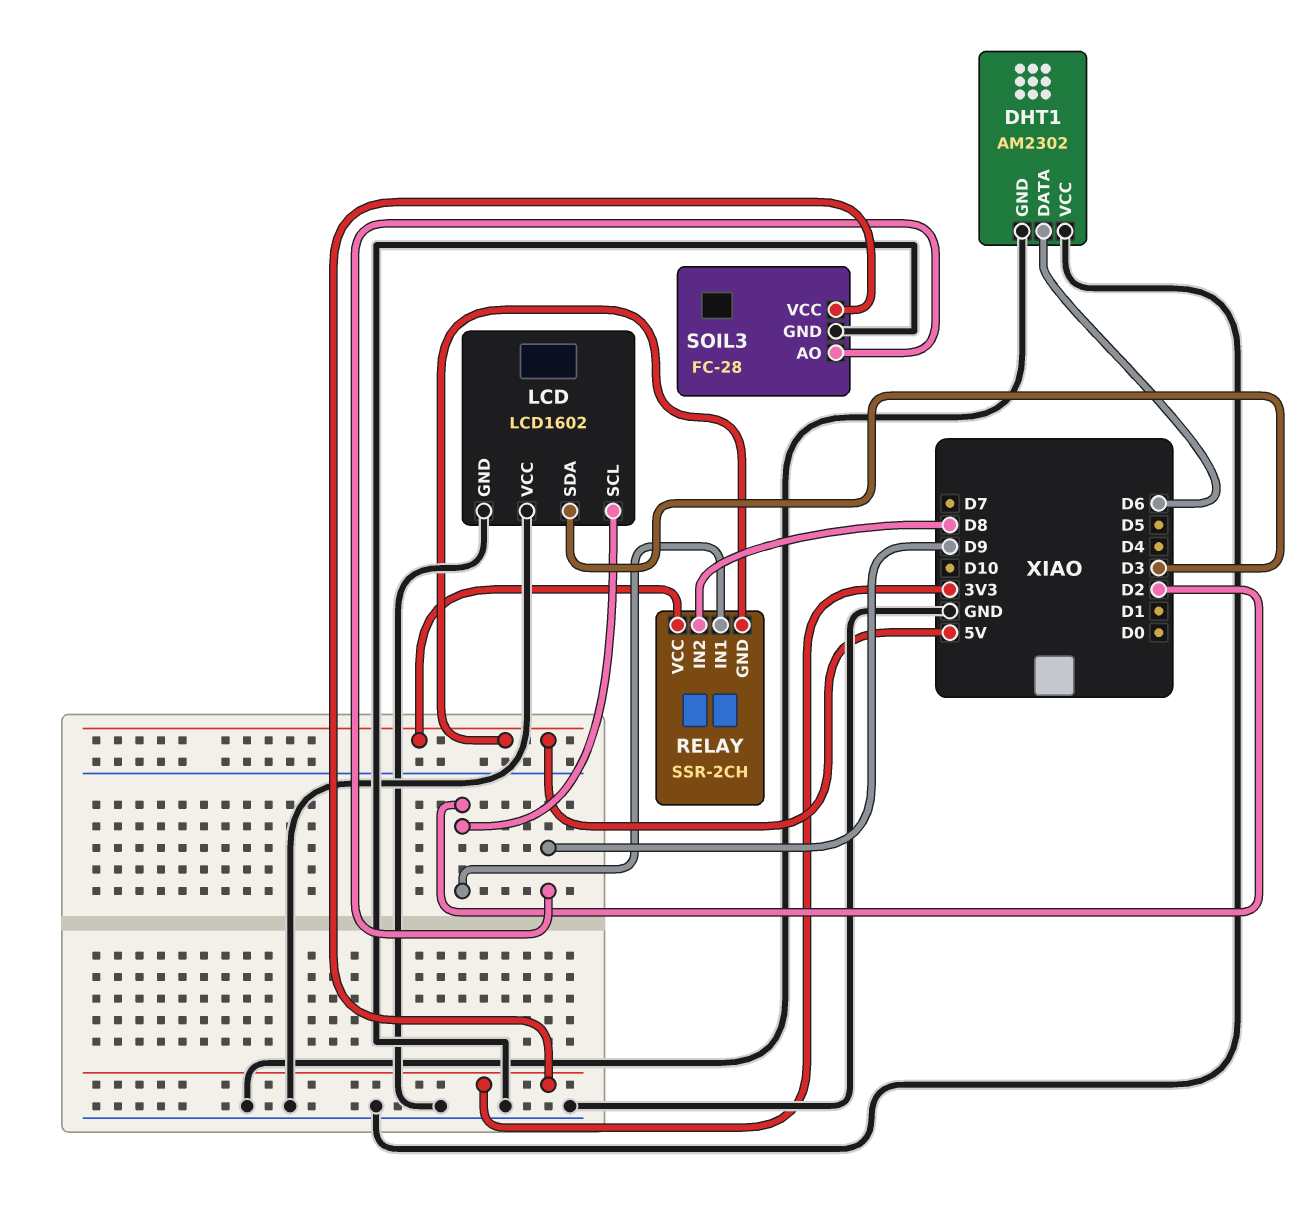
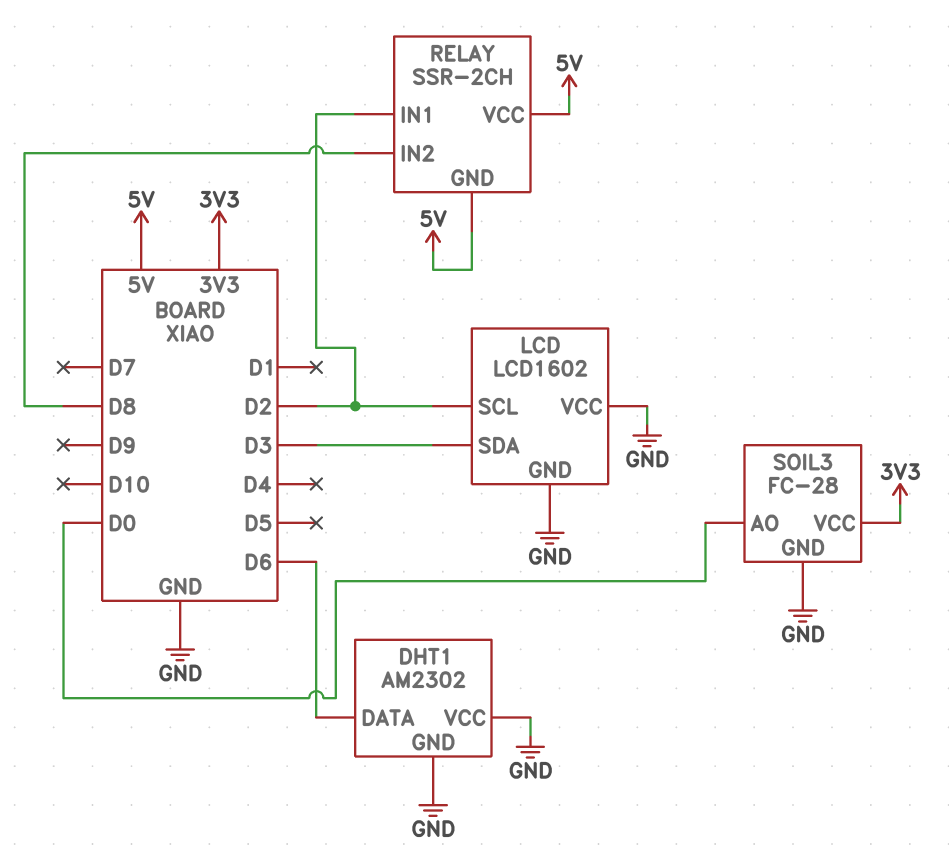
SOIL3 pin AO: D9 -> D0

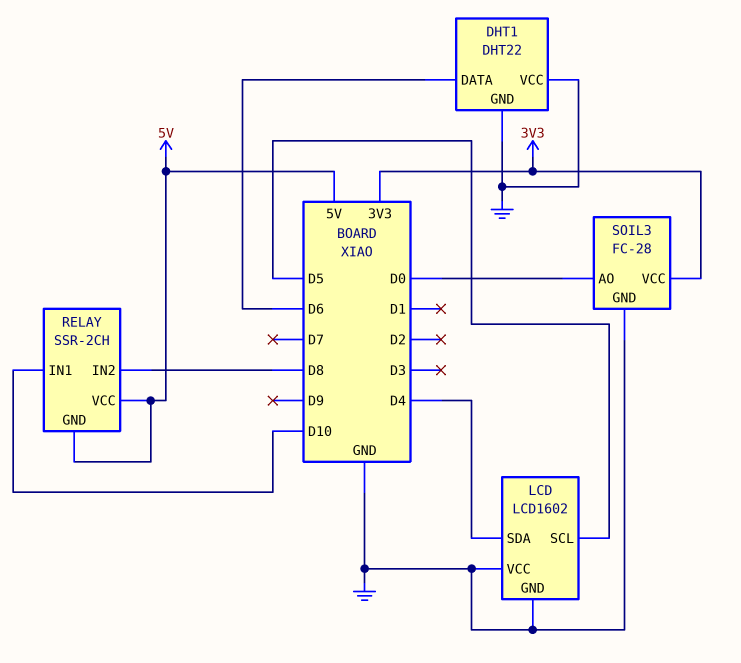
DHT1: AM2302 -> DHT22
LCD pin SCL: D2 -> D5
LCD pin SDA: D3 -> D4
RELAY pin IN1: D2 -> D10

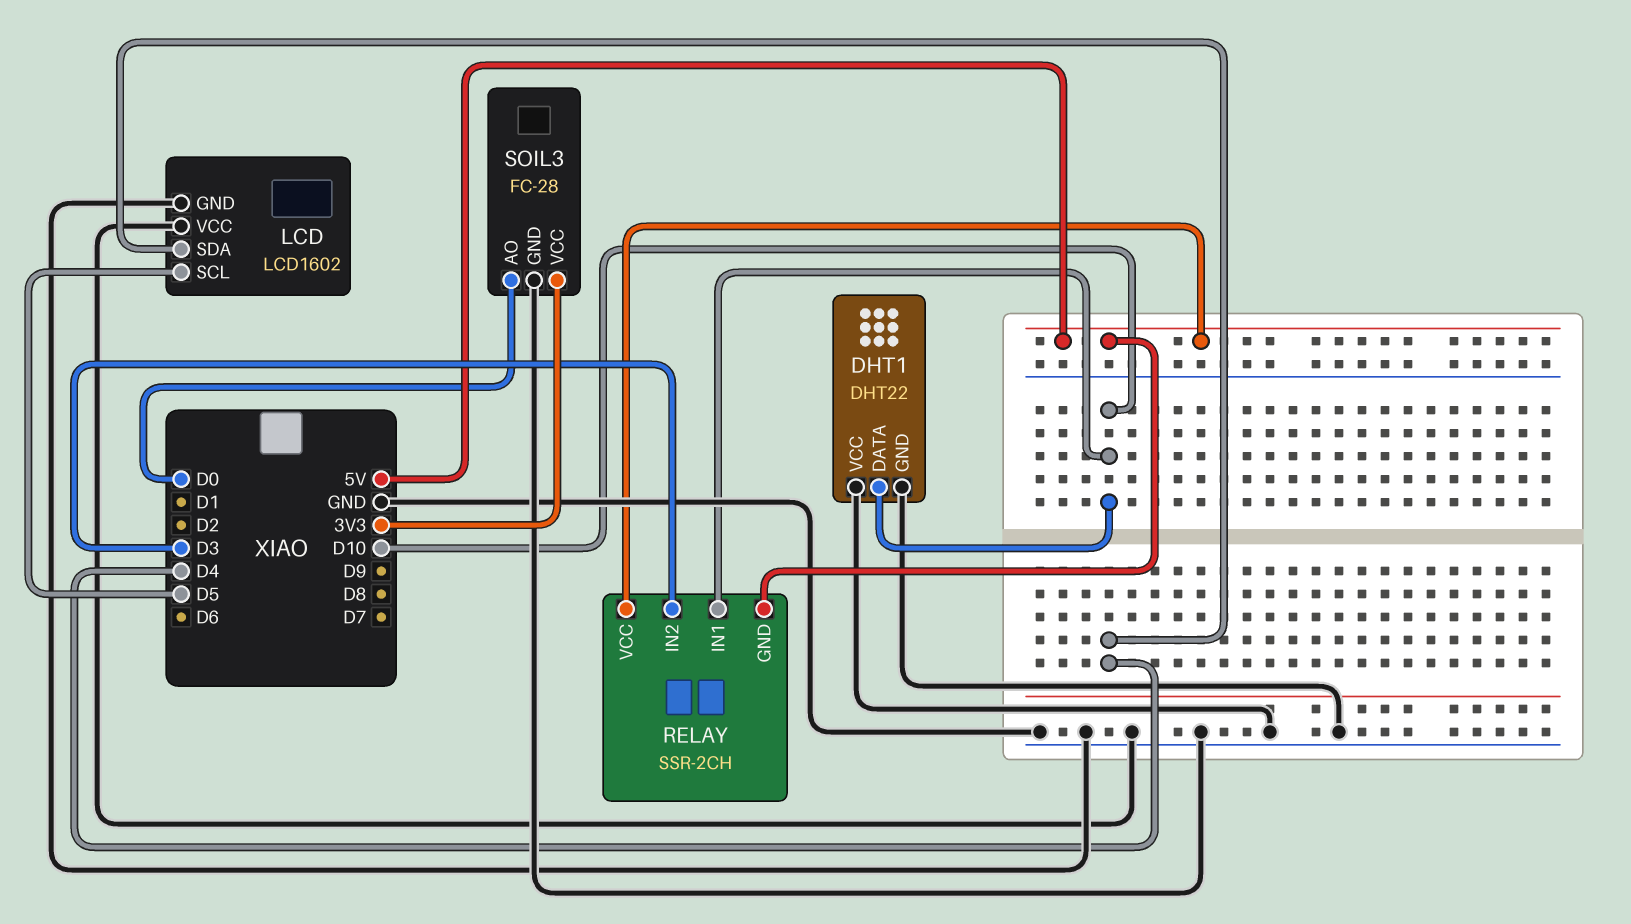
DHT1 pin DATA: D6 -> D10
RELAY pin IN2: D8 -> D3

